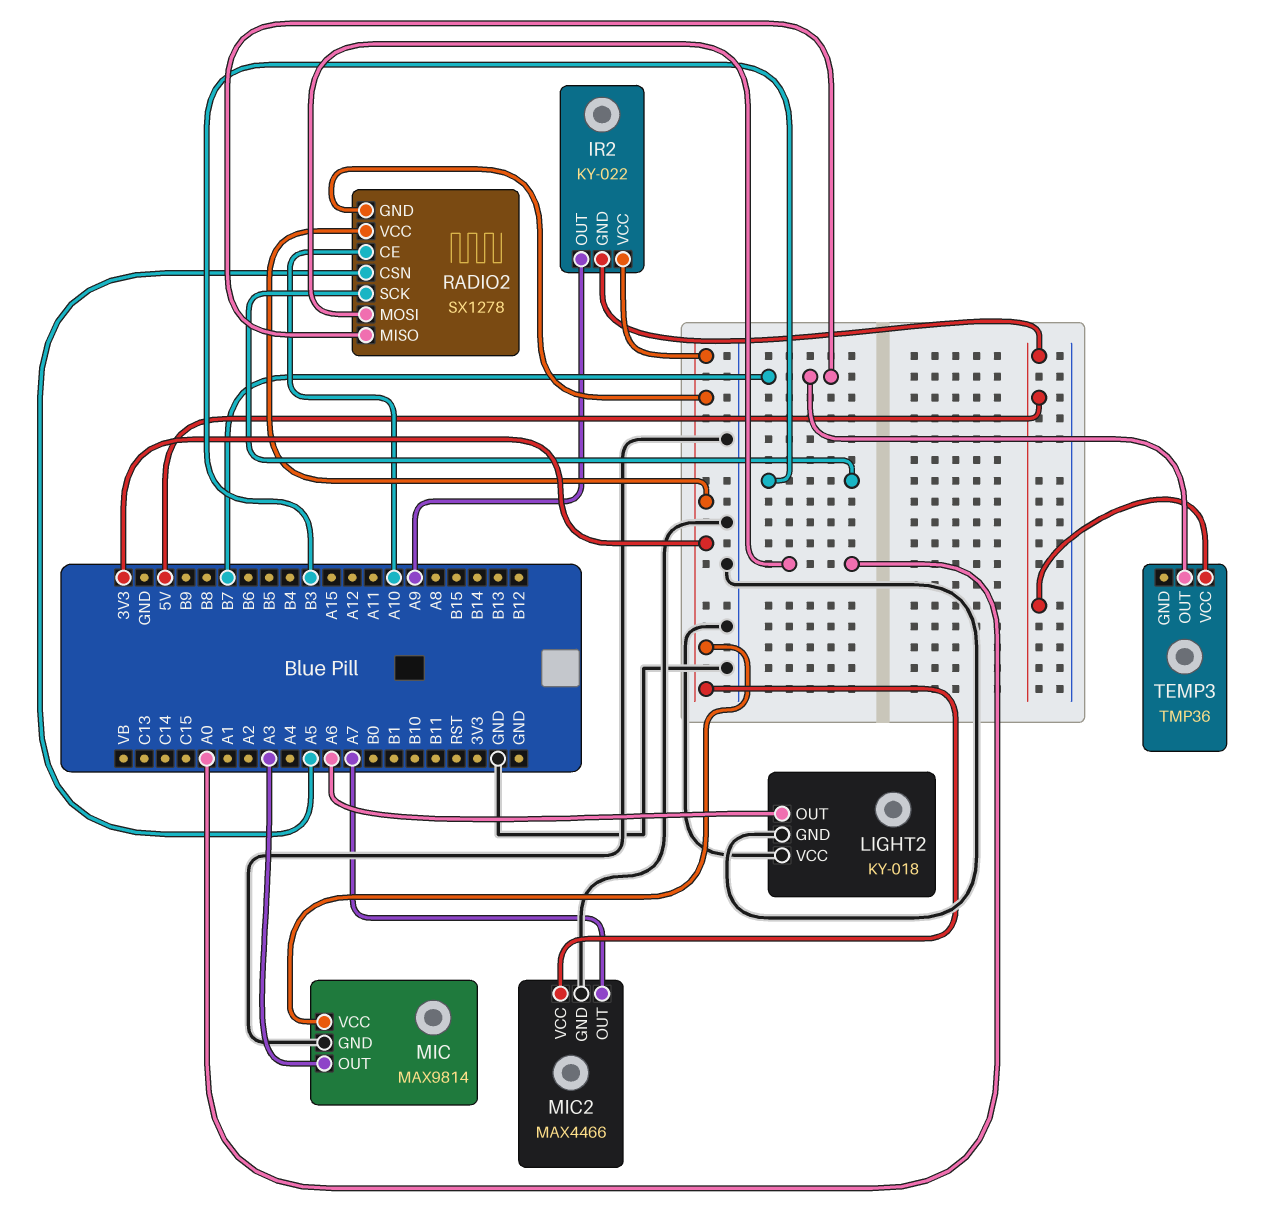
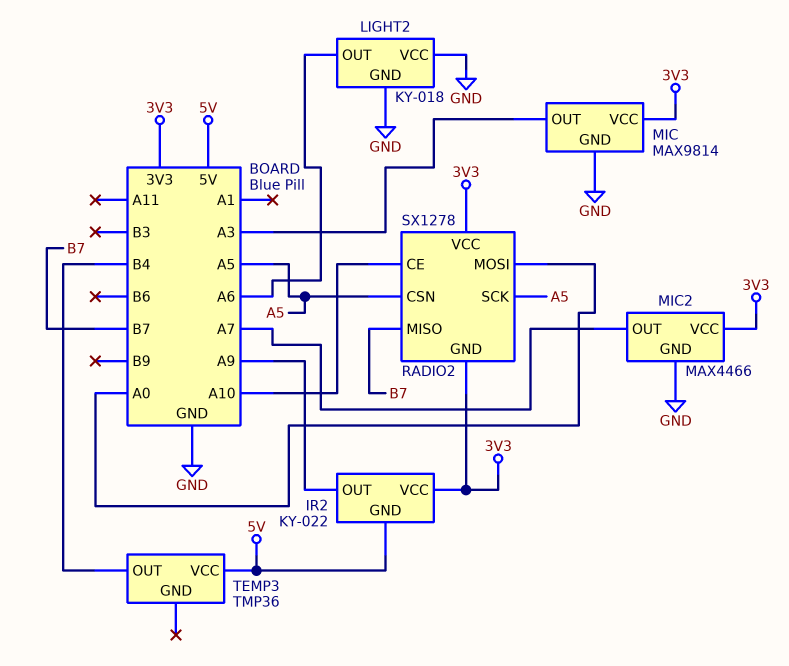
RADIO2 pin SCK: B3 -> A5
TEMP3 pin OUT: B7 -> B4

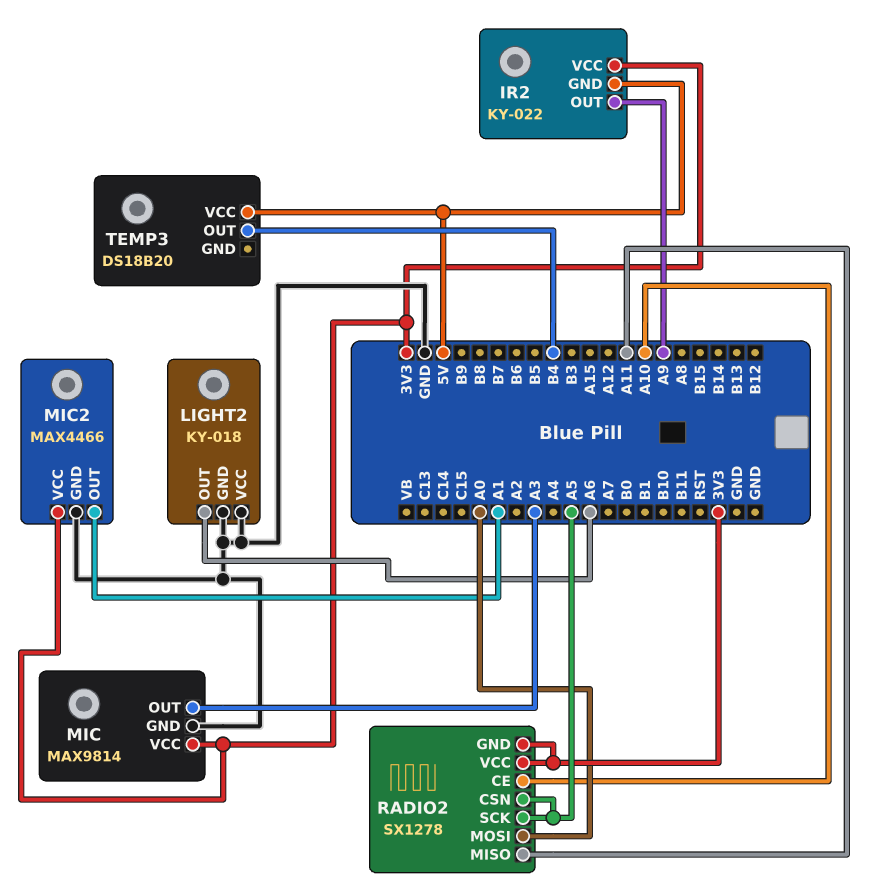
MIC2 pin OUT: A7 -> A1
RADIO2 pin MISO: B7 -> A11
TEMP3: TMP36 -> DS18B20

